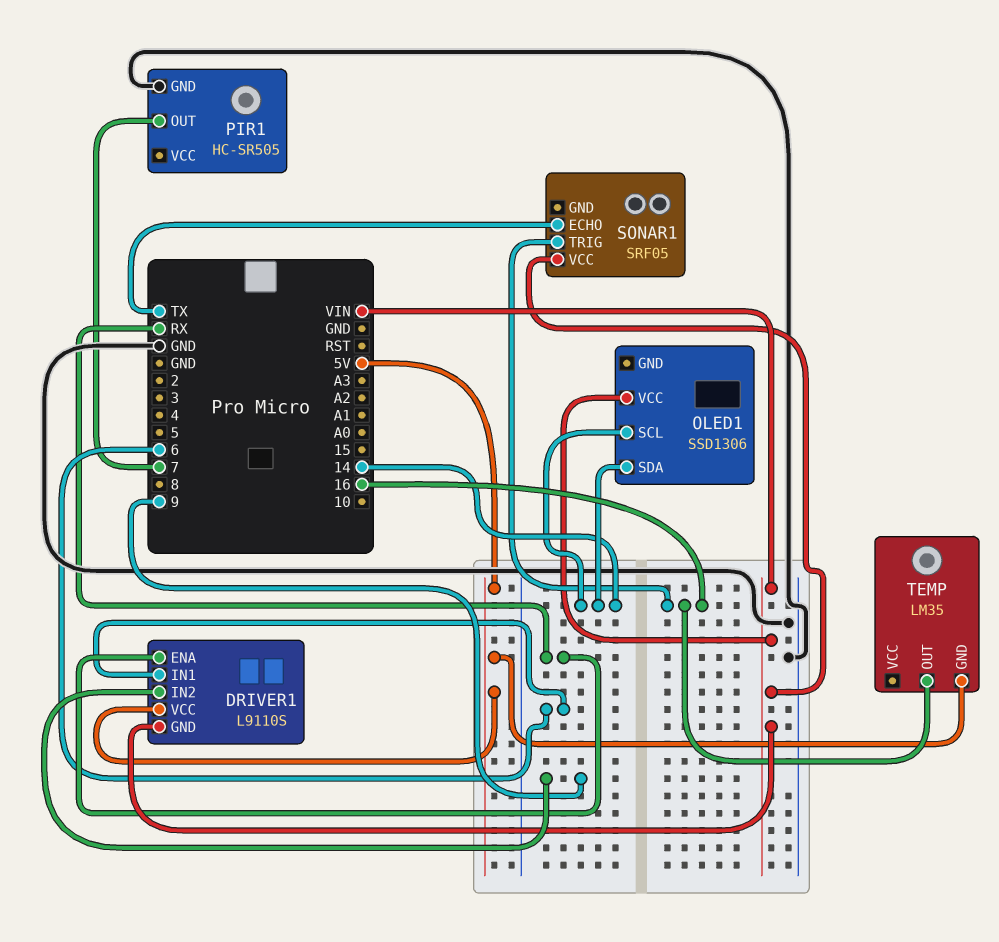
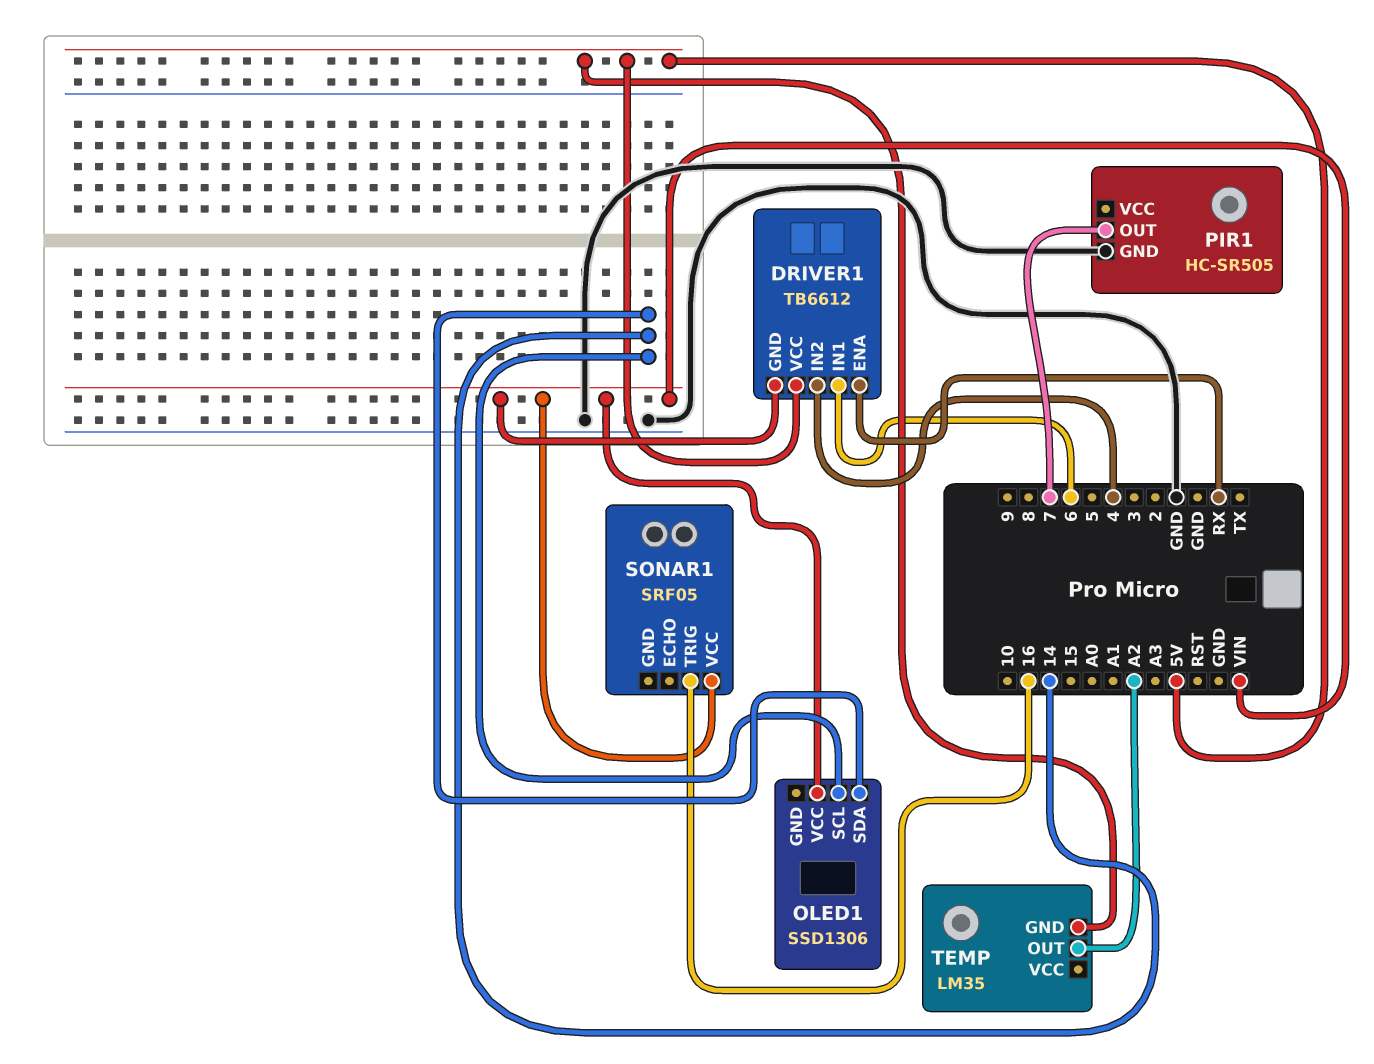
DRIVER1: L9110S -> TB6612
DRIVER1 pin IN2: 9 -> 4
SONAR1 pin ECHO: TX -> none
TEMP pin OUT: 16 -> A2

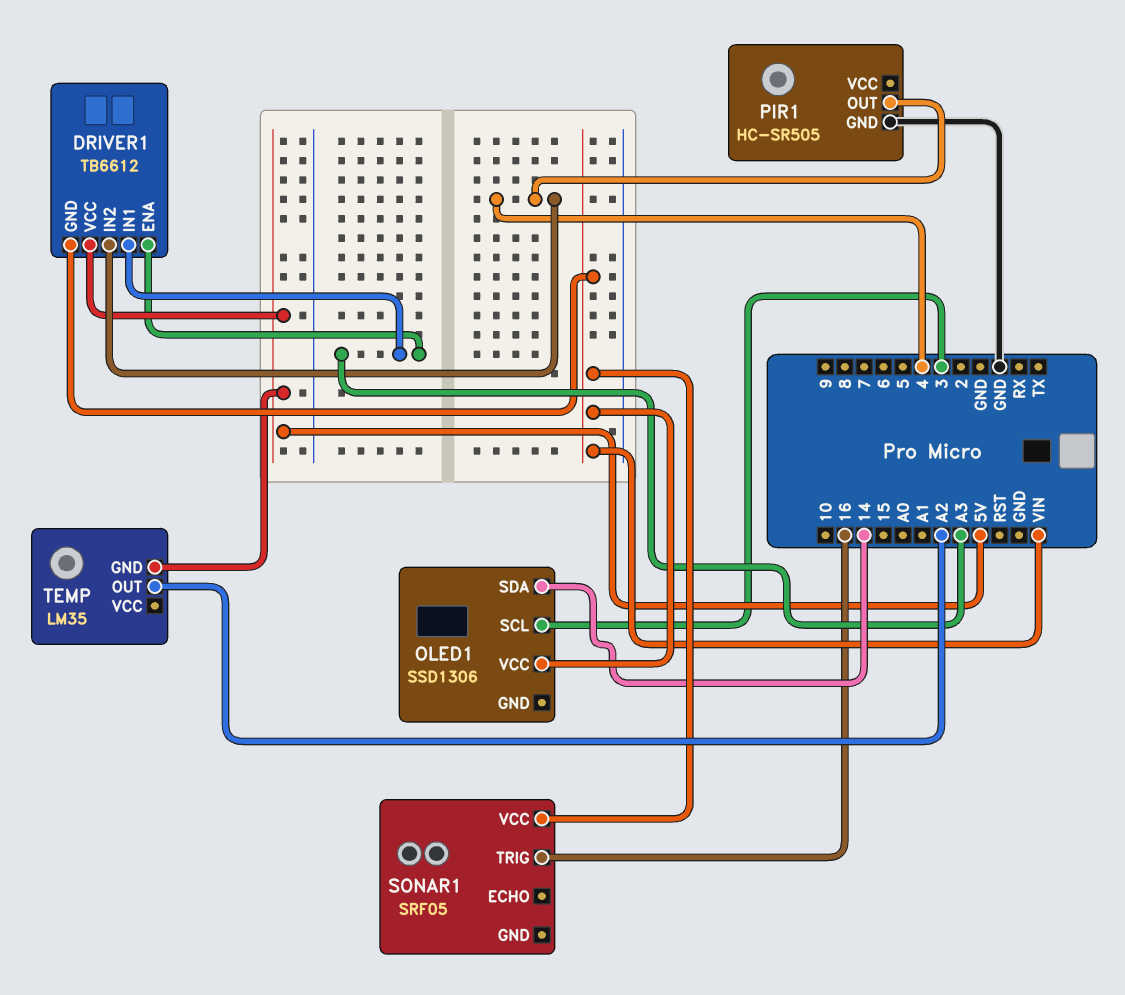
DRIVER1 pin ENA: RX -> A3
DRIVER1 pin IN1: 6 -> A3
OLED1 pin SCL: 14 -> 3
PIR1 pin OUT: 7 -> 4

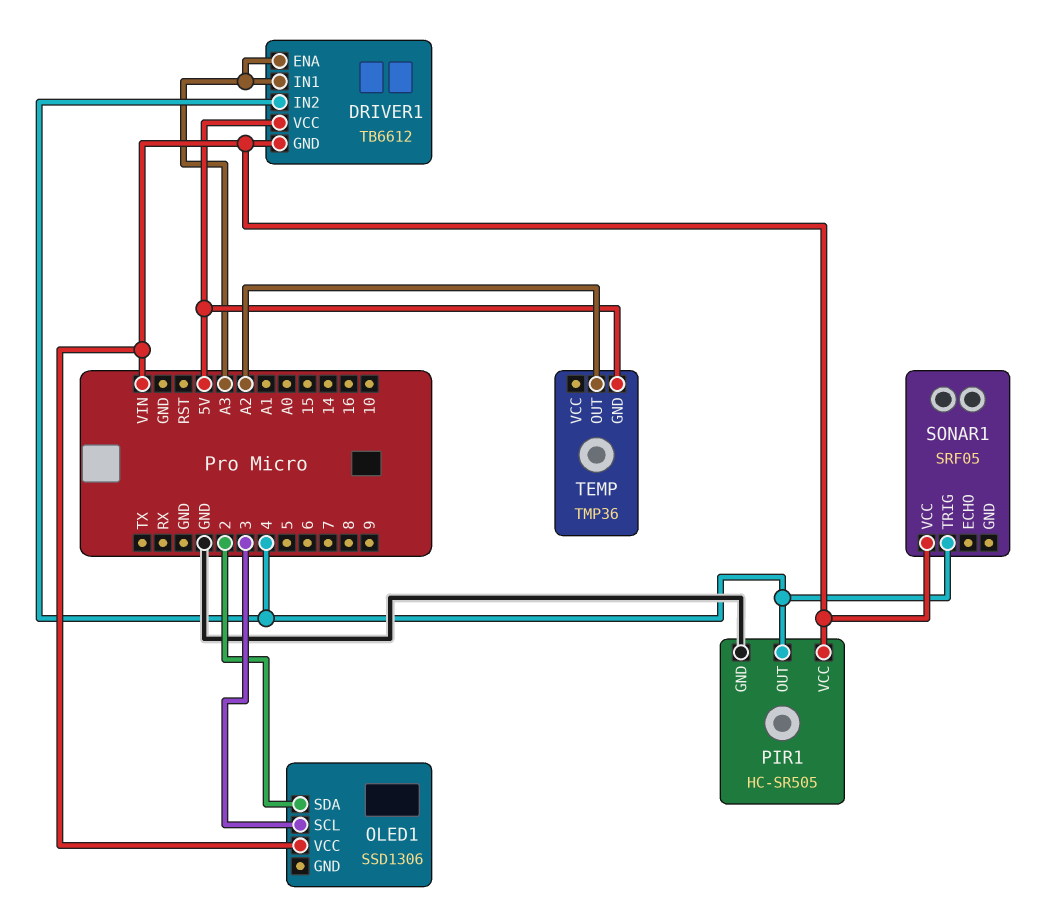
OLED1 pin SDA: 14 -> 2
PIR1 pin VCC: none -> VIN
SONAR1 pin TRIG: 16 -> 4
TEMP: LM35 -> TMP36

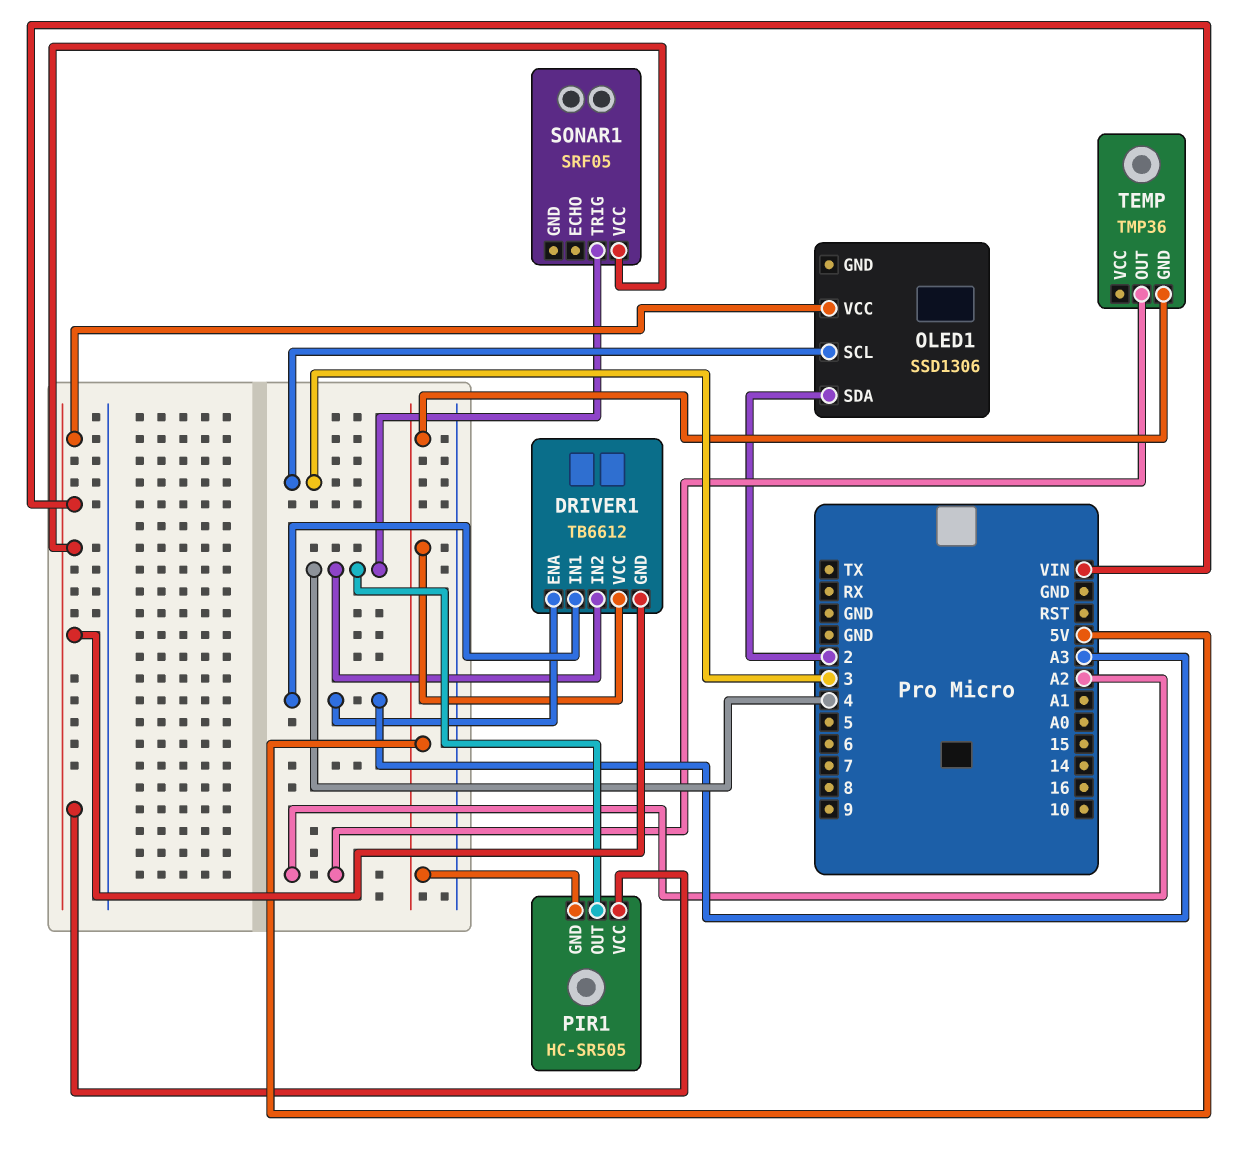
PIR1 pin GND: GND -> 5V

